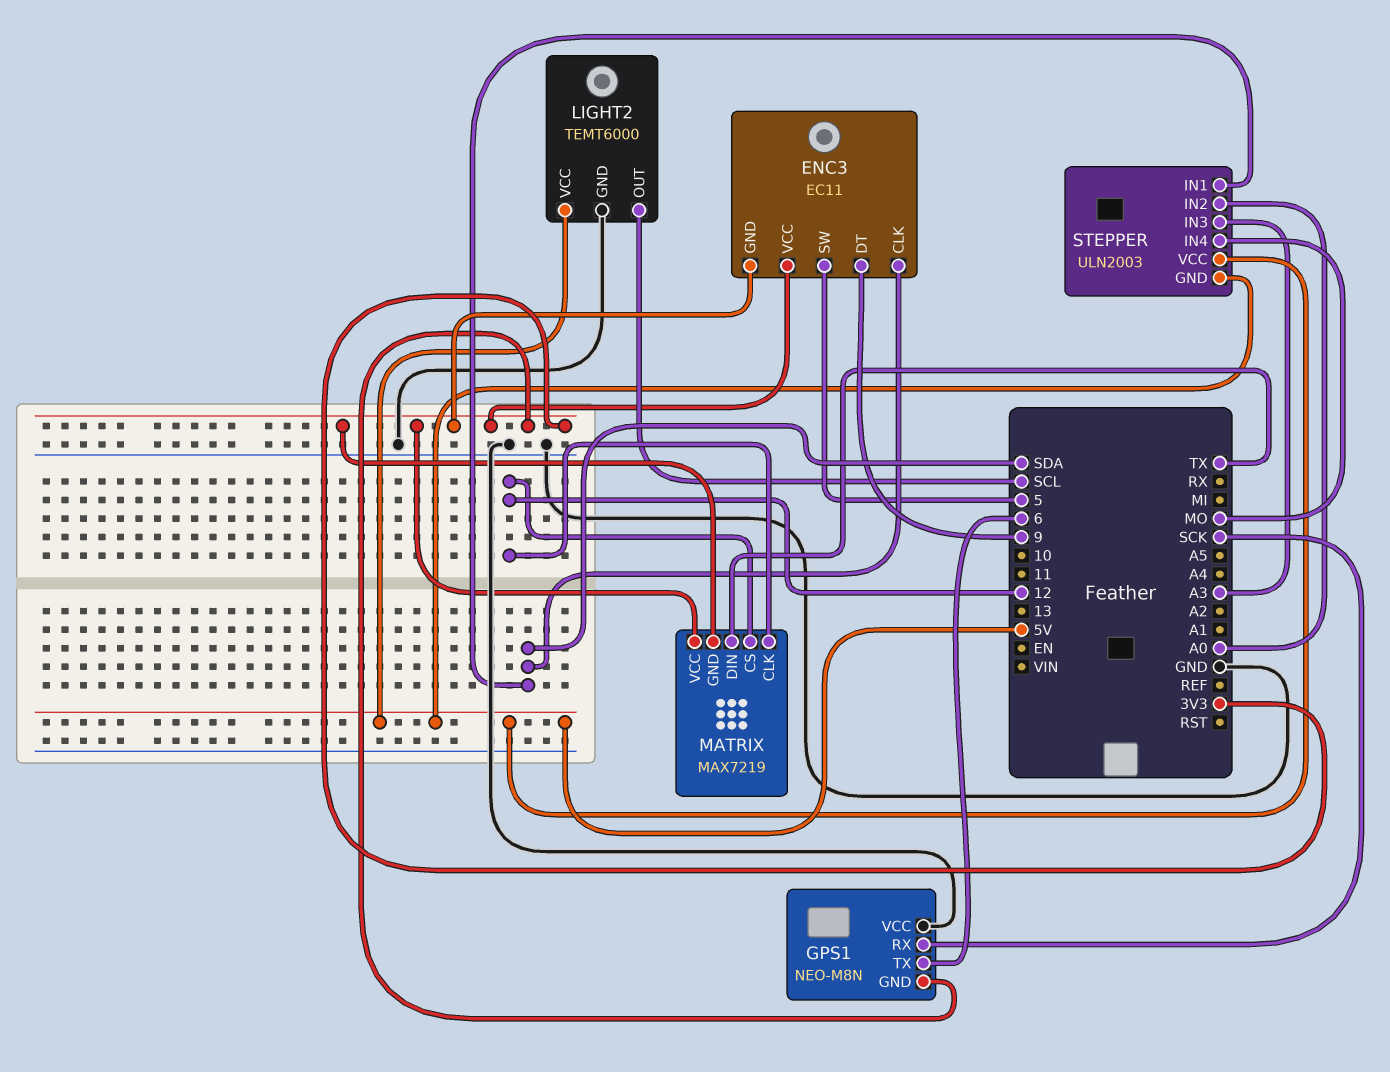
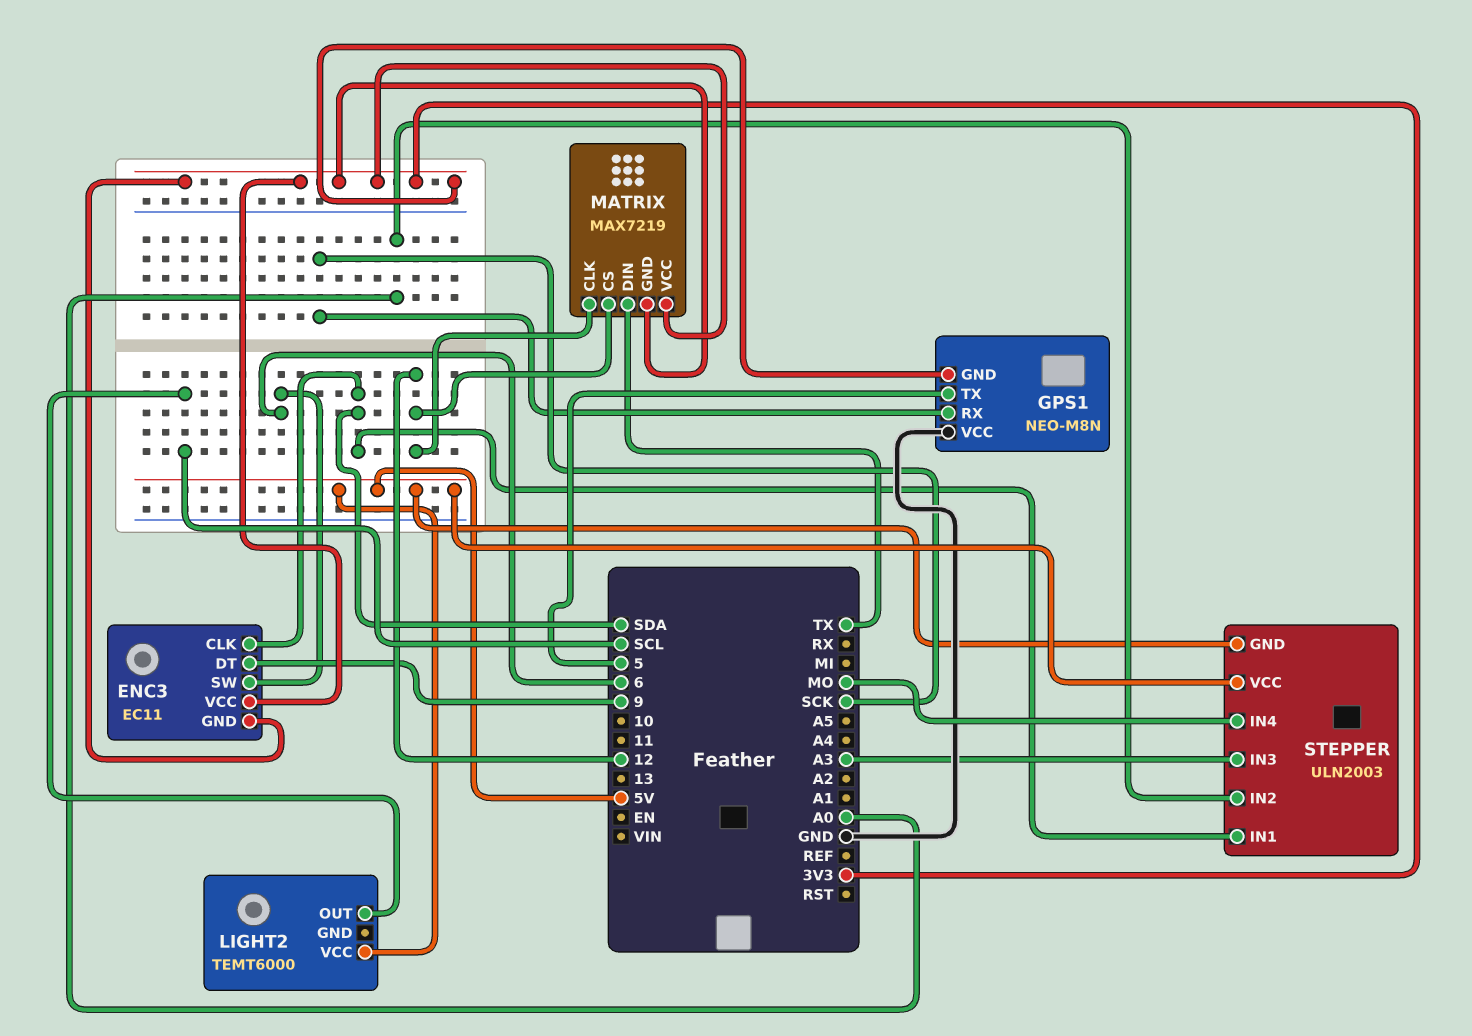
ENC3 pin SW: 5 -> 6
GPS1 pin TX: 6 -> 5
LIGHT2 pin GND: GND -> none

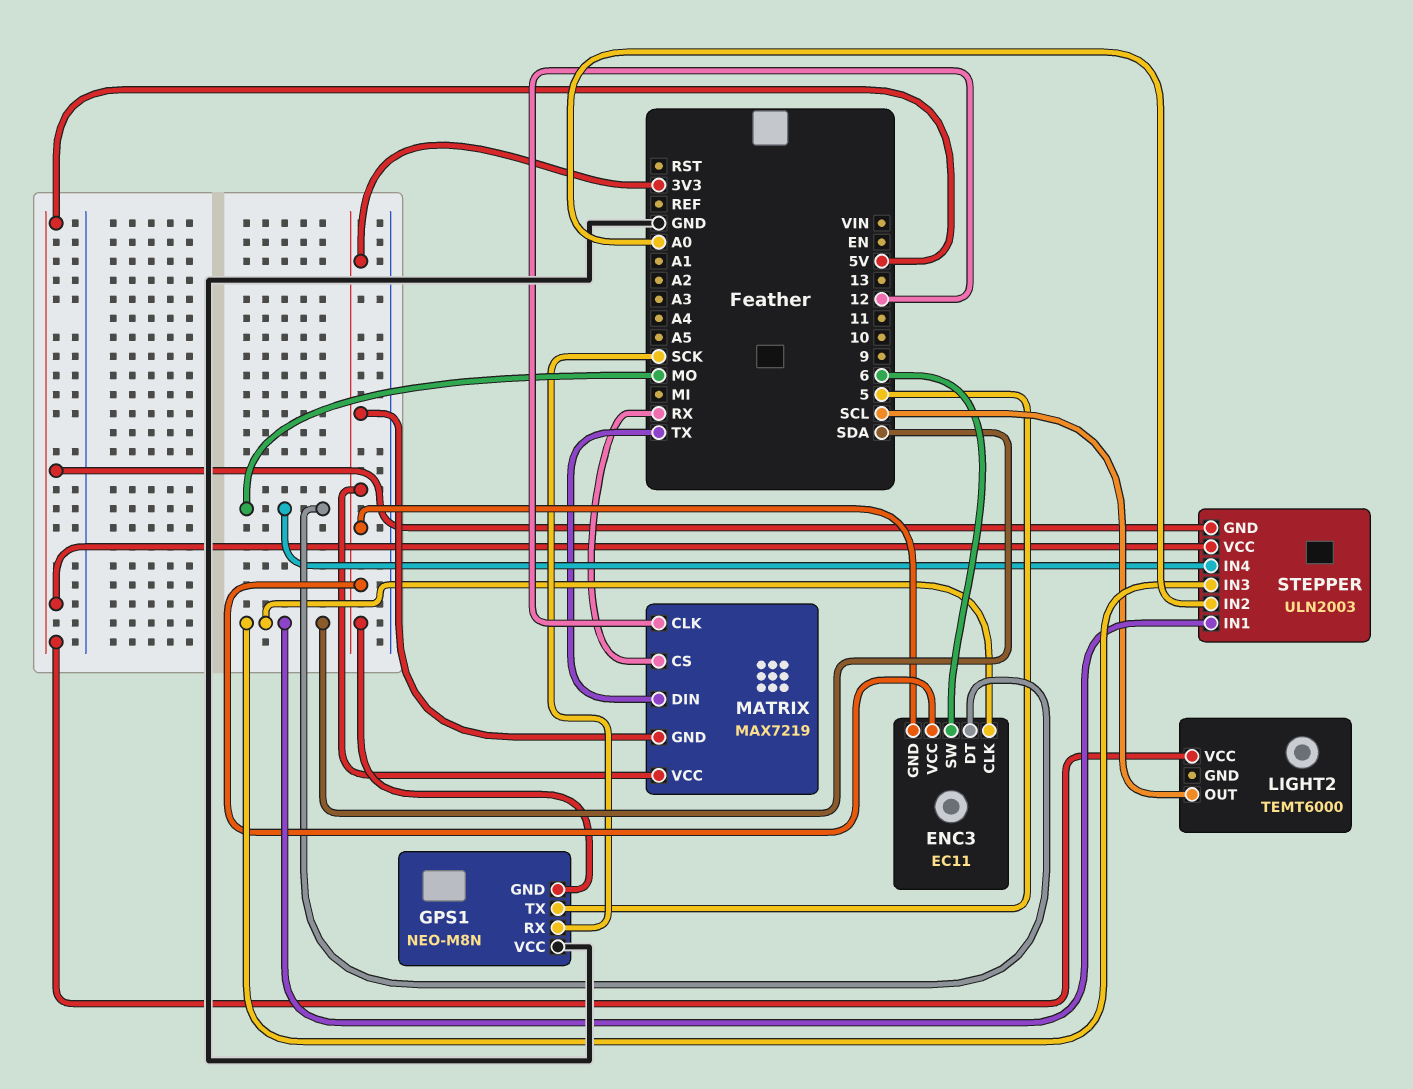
ENC3 pin DT: 9 -> MO
MATRIX pin CS: 12 -> RX
STEPPER pin IN3: A3 -> SDA

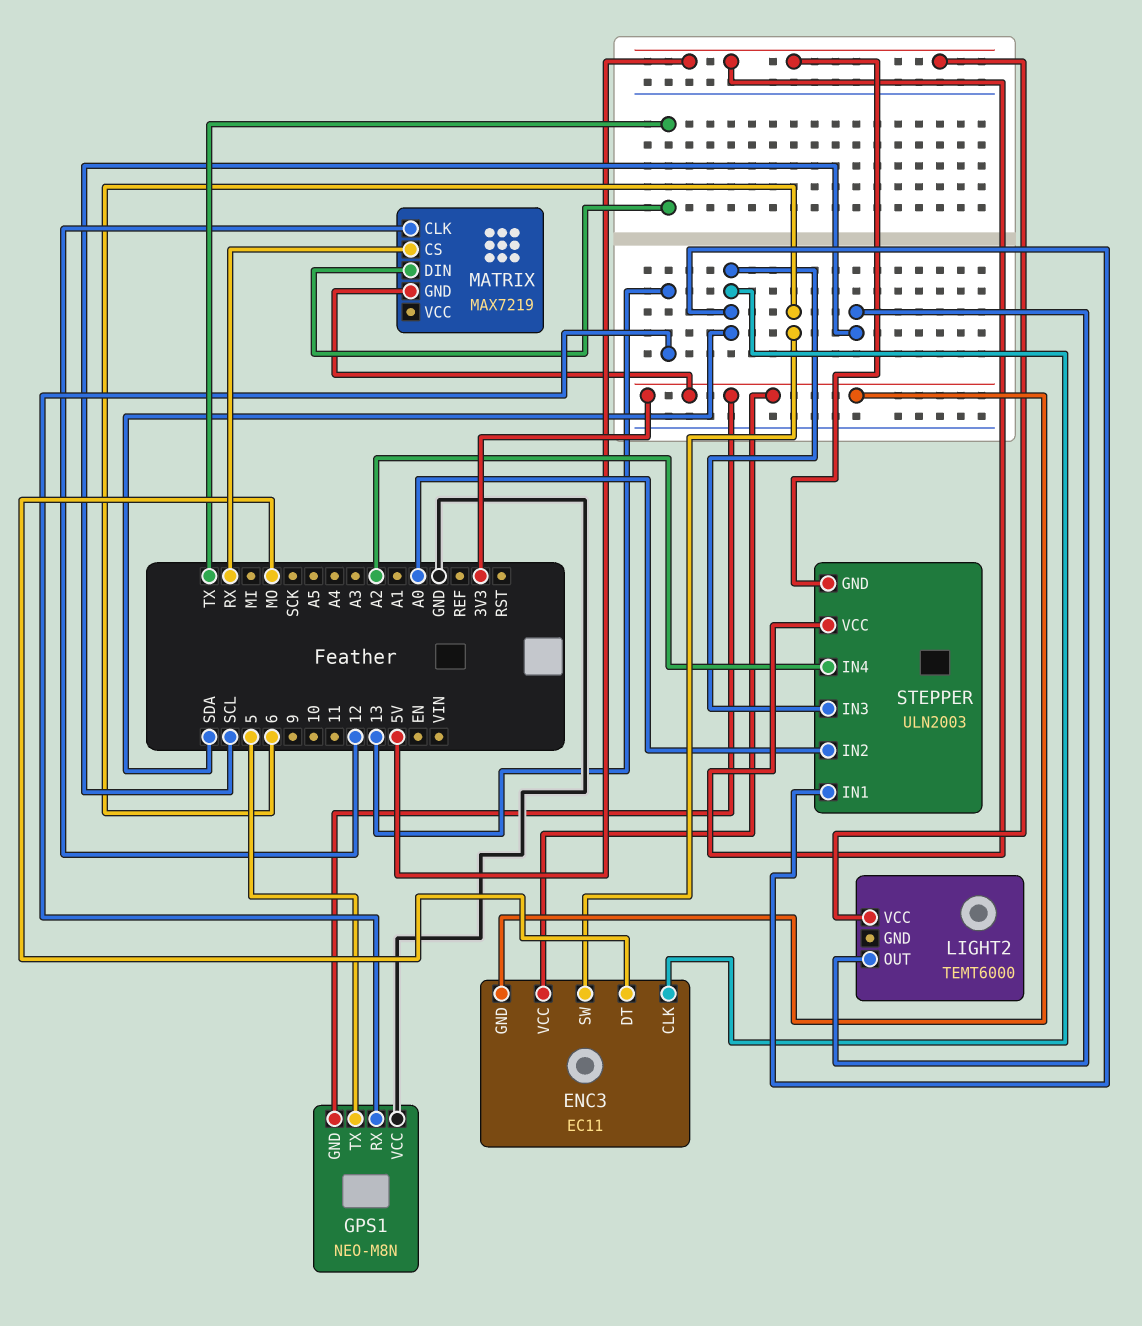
GPS1 pin RX: SCK -> 13
MATRIX pin VCC: 3V3 -> none
STEPPER pin IN4: MO -> A2

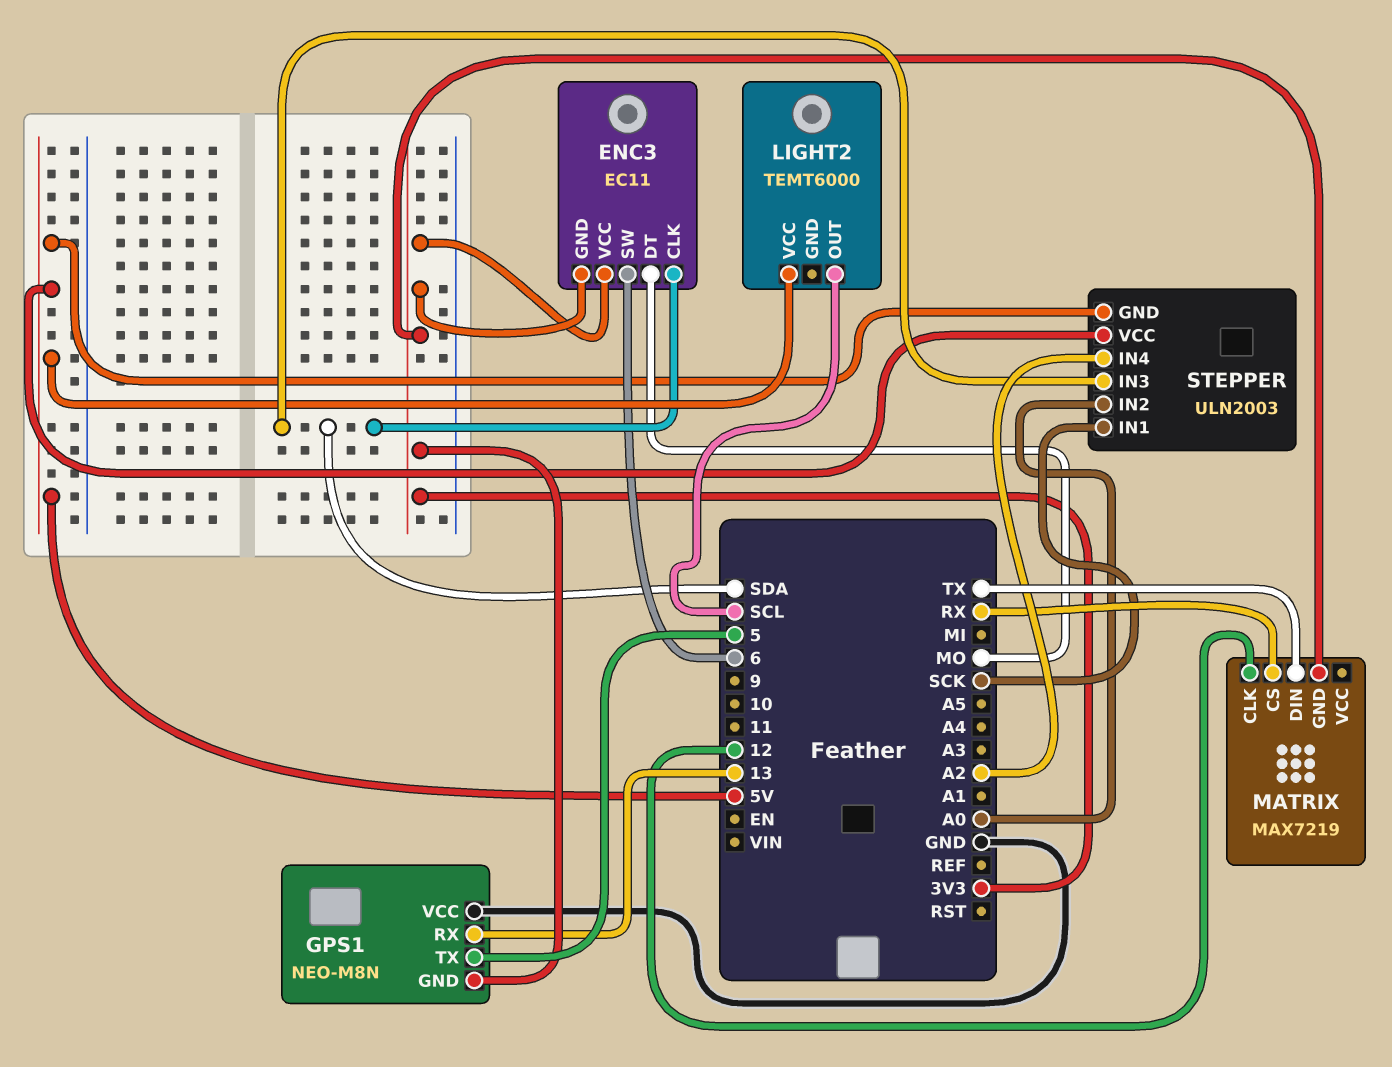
STEPPER pin IN1: SDA -> SCK

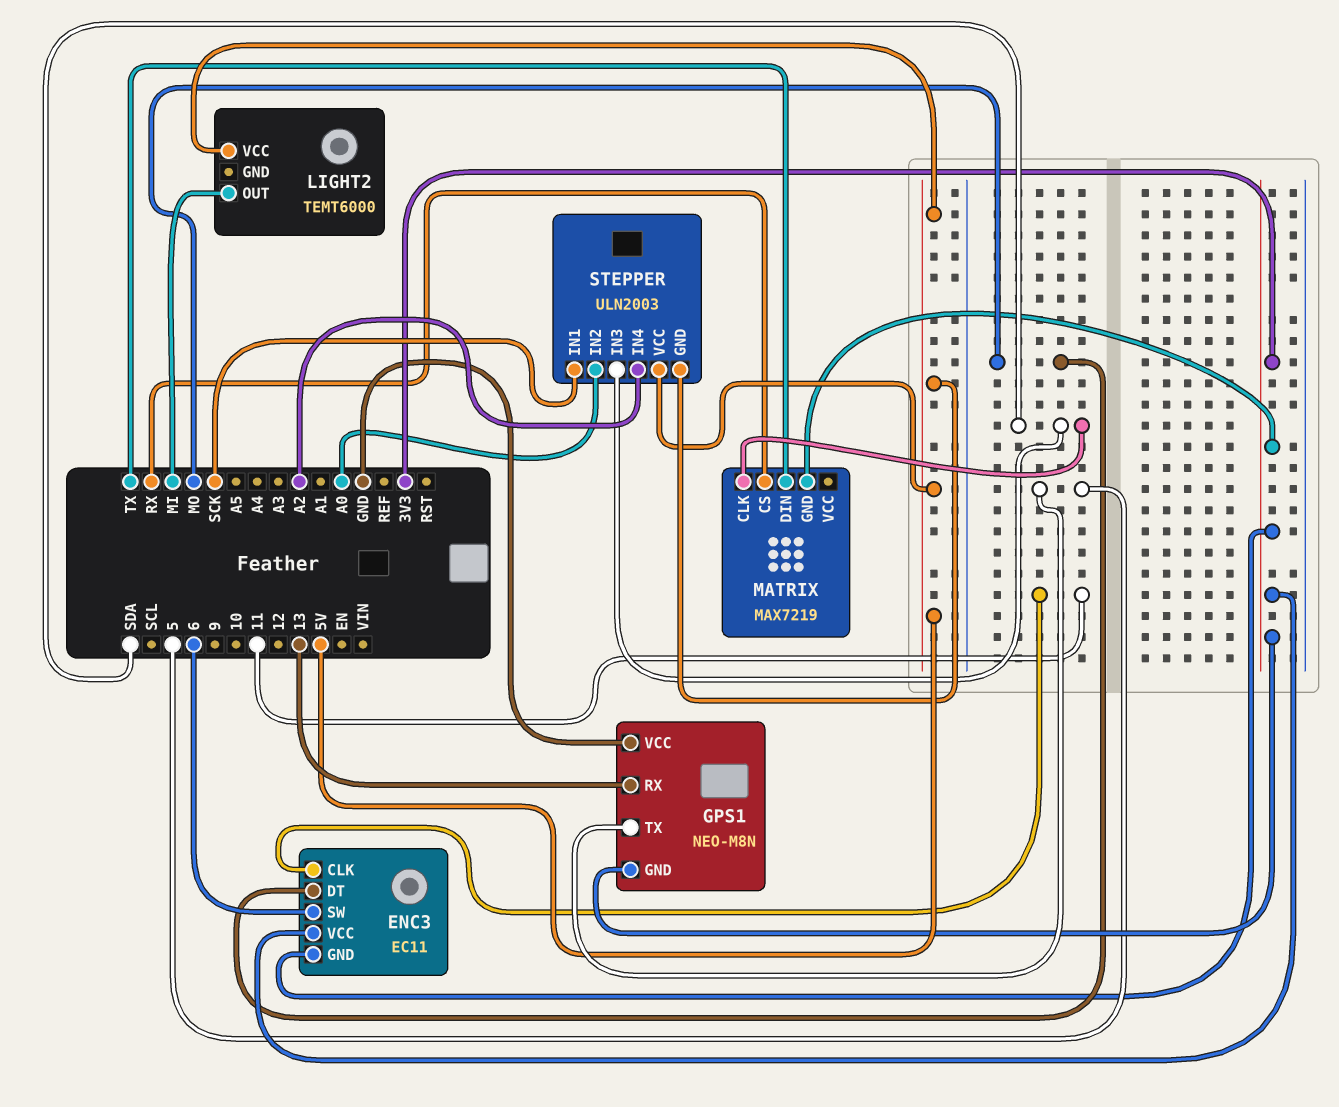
ENC3 pin CLK: SDA -> 11
LIGHT2 pin OUT: SCL -> MI
MATRIX pin CLK: 12 -> SDA

